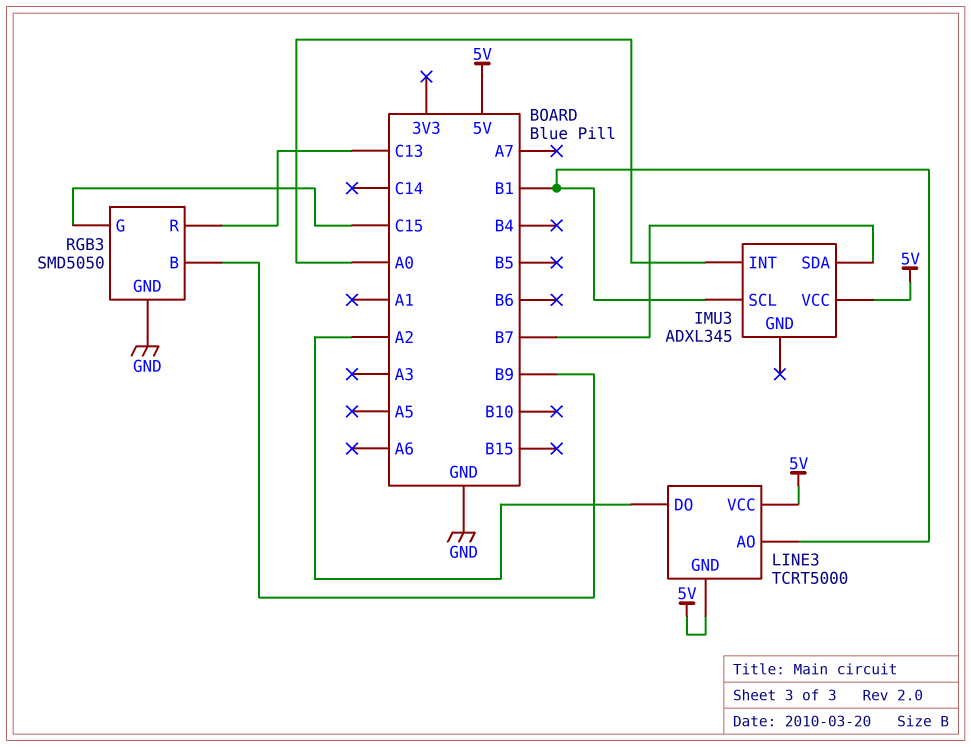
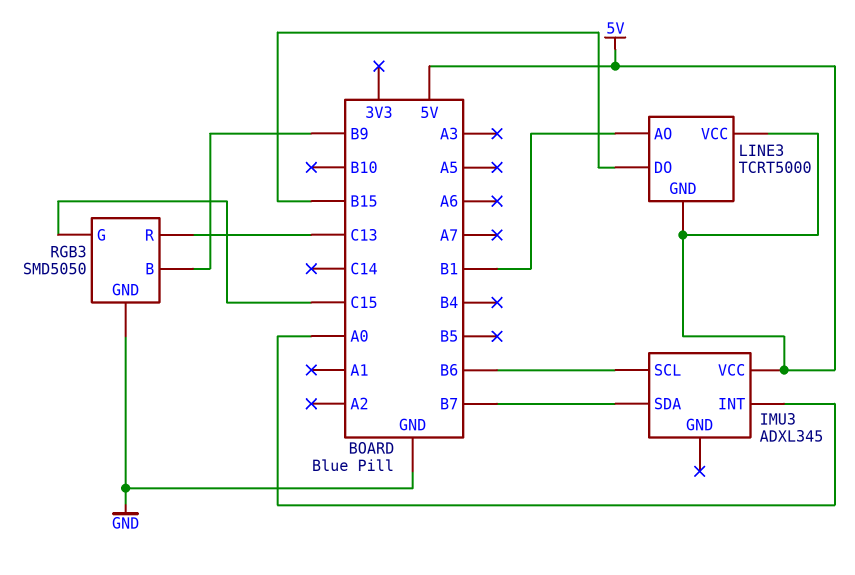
IMU3 pin SCL: B1 -> B6
LINE3 pin DO: A2 -> B15

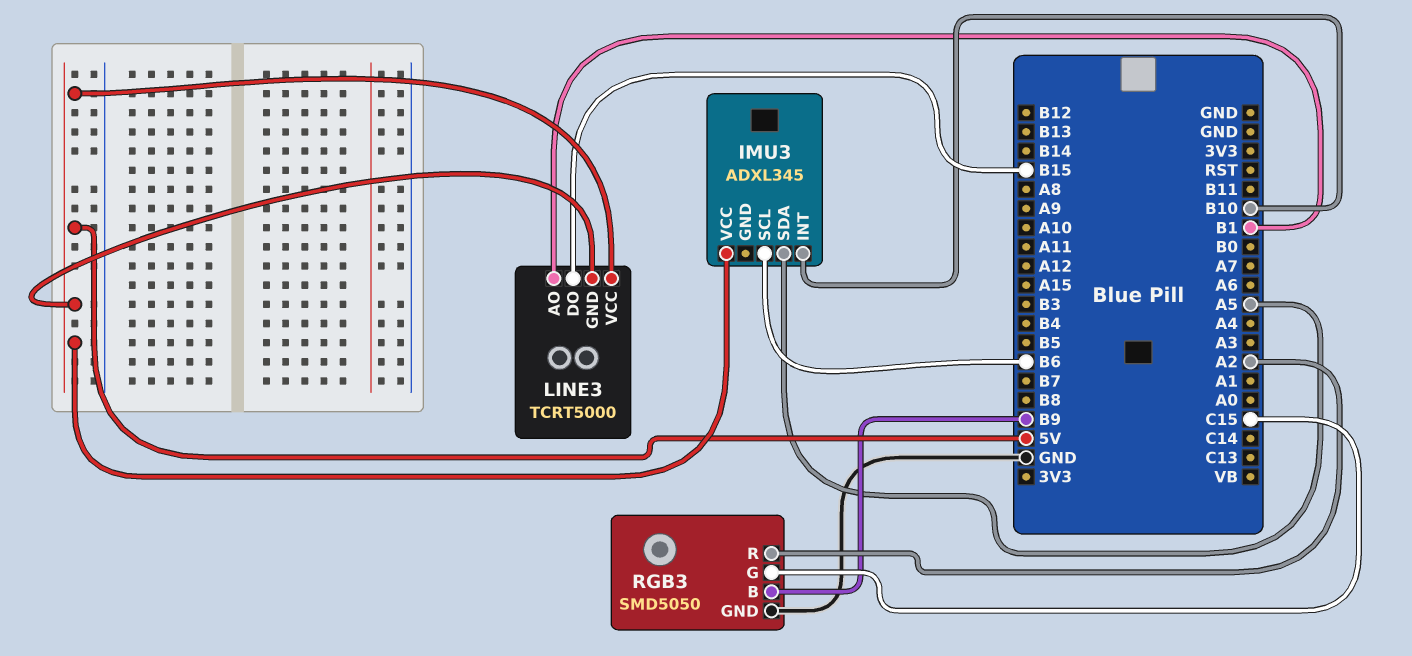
IMU3 pin INT: A0 -> B10
IMU3 pin SDA: B7 -> A5
RGB3 pin R: C13 -> A2

